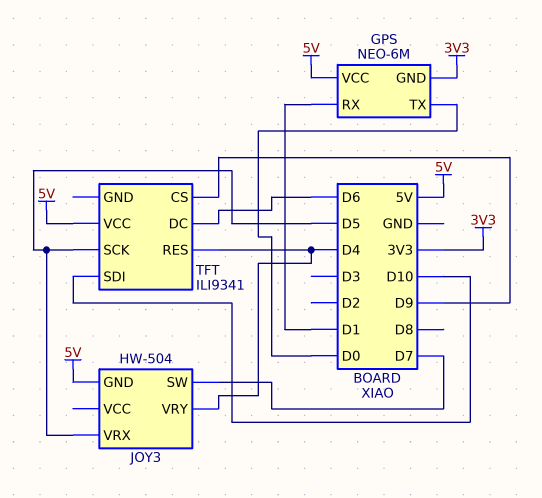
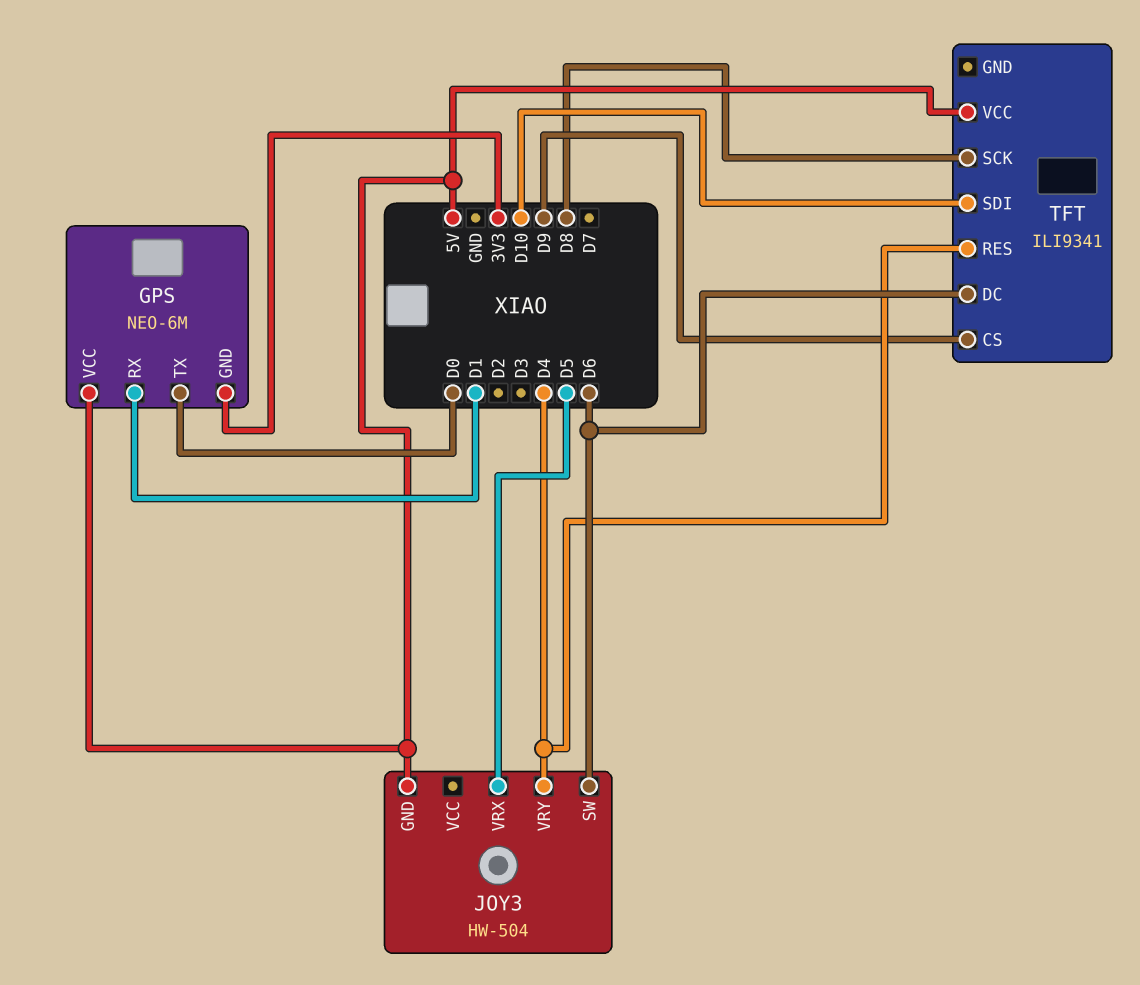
JOY3 pin SW: D7 -> D6
TFT pin SCK: D5 -> D8

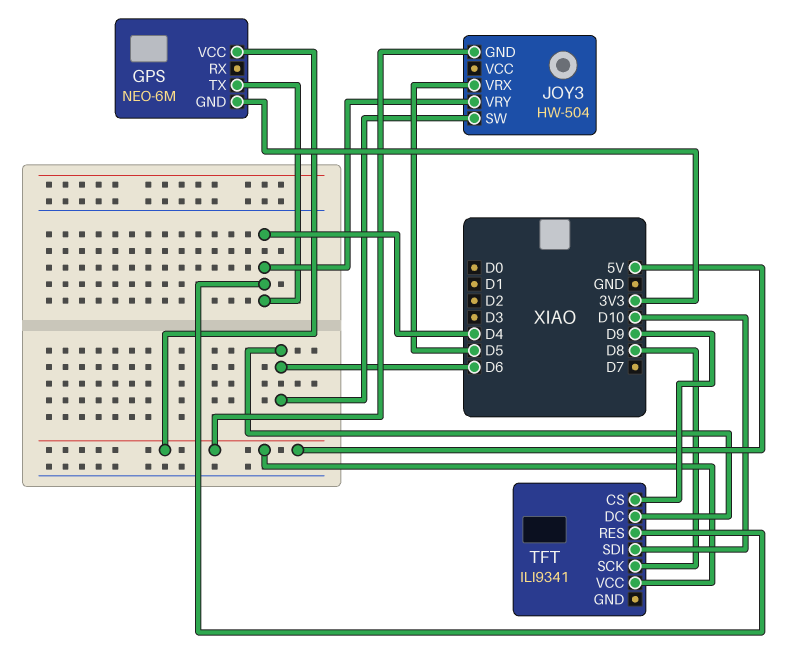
GPS pin RX: D1 -> none
GPS pin TX: D0 -> D4

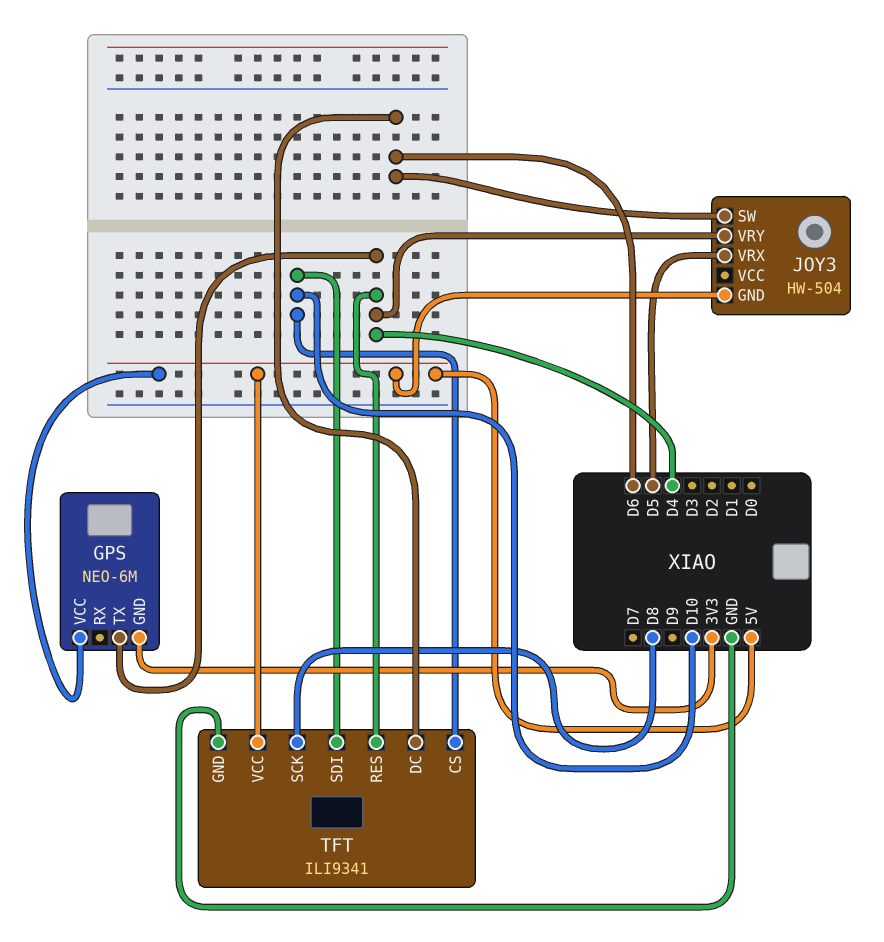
TFT pin CS: D9 -> D10
TFT pin GND: none -> GND

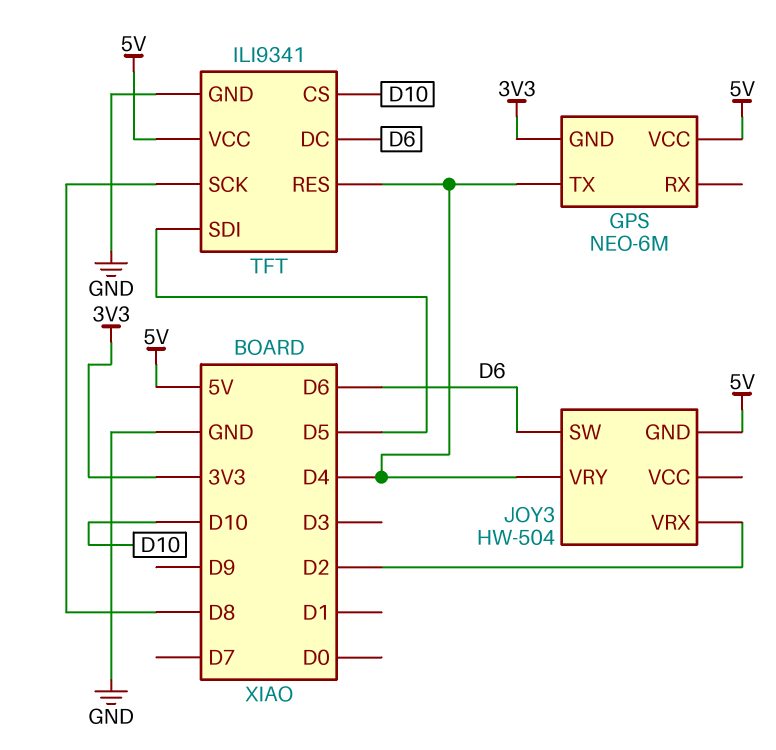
JOY3 pin VRX: D5 -> D2
TFT pin SDI: D10 -> D5

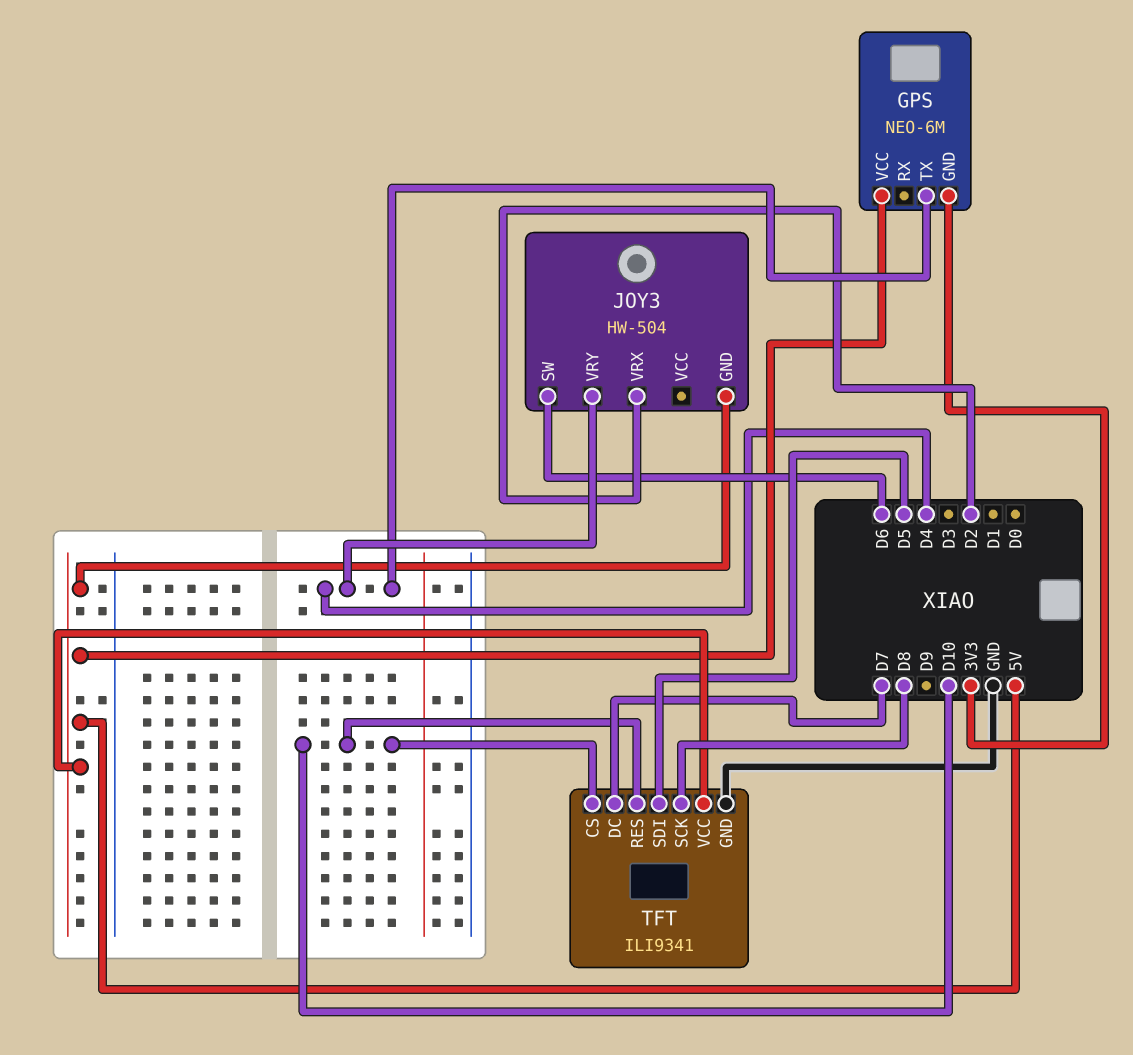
TFT pin DC: D6 -> D7
TFT pin RES: D4 -> D10

